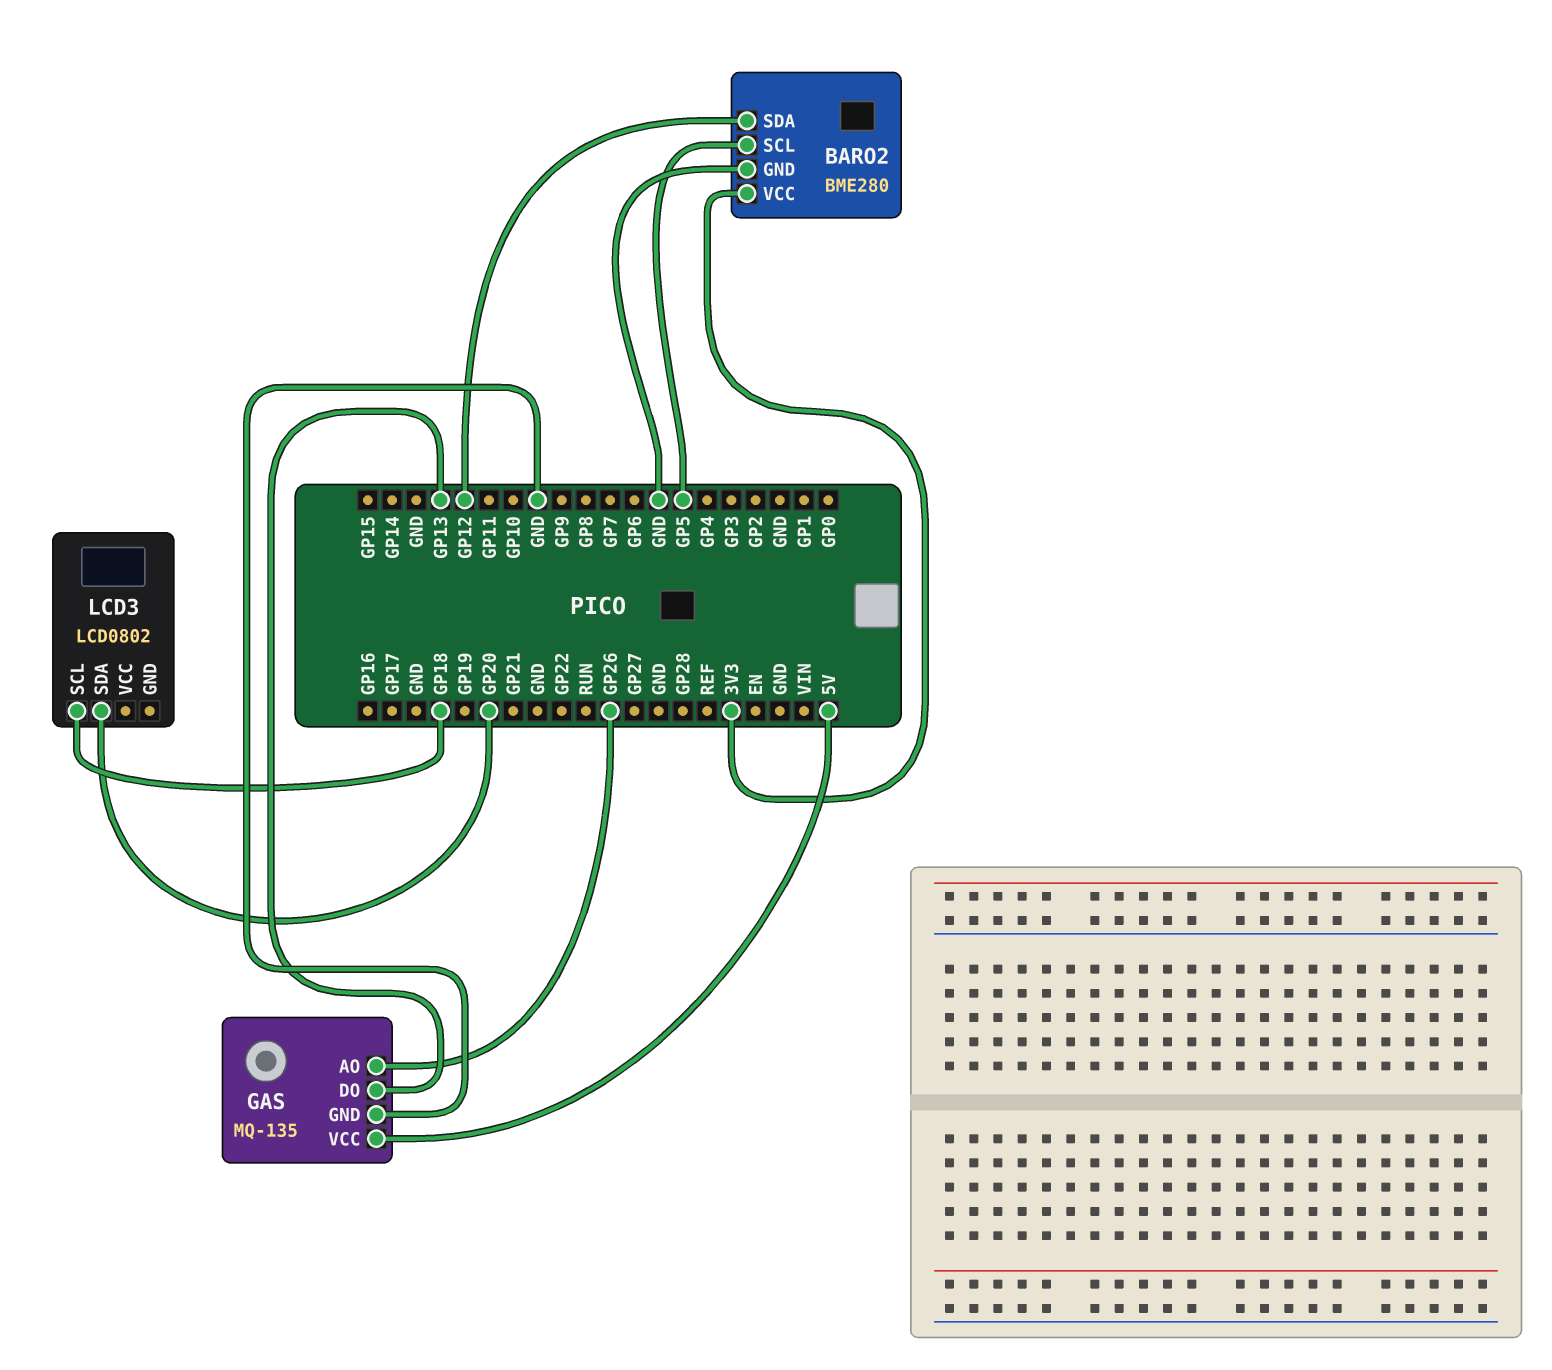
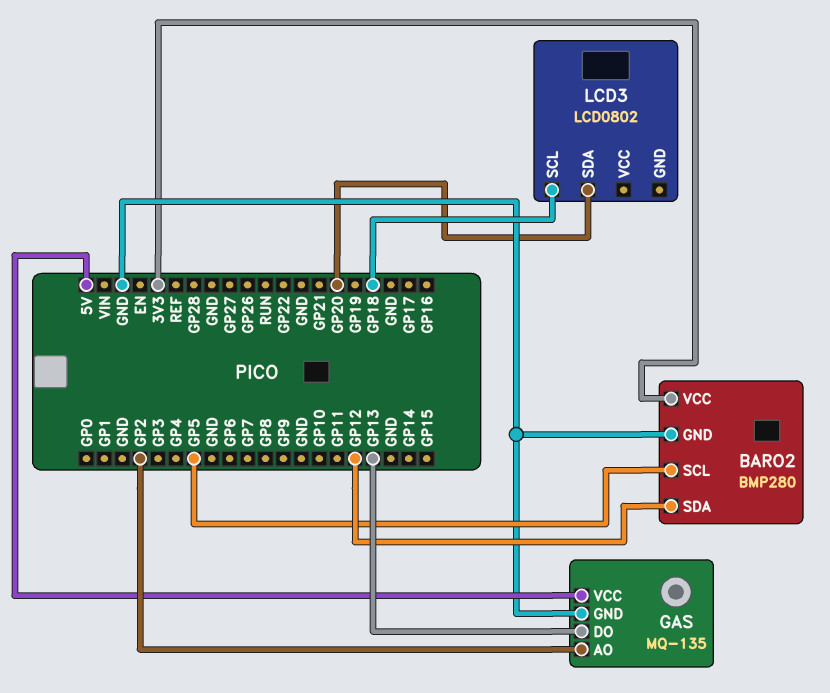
BARO2: BME280 -> BMP280
GAS pin AO: GP26 -> GP2

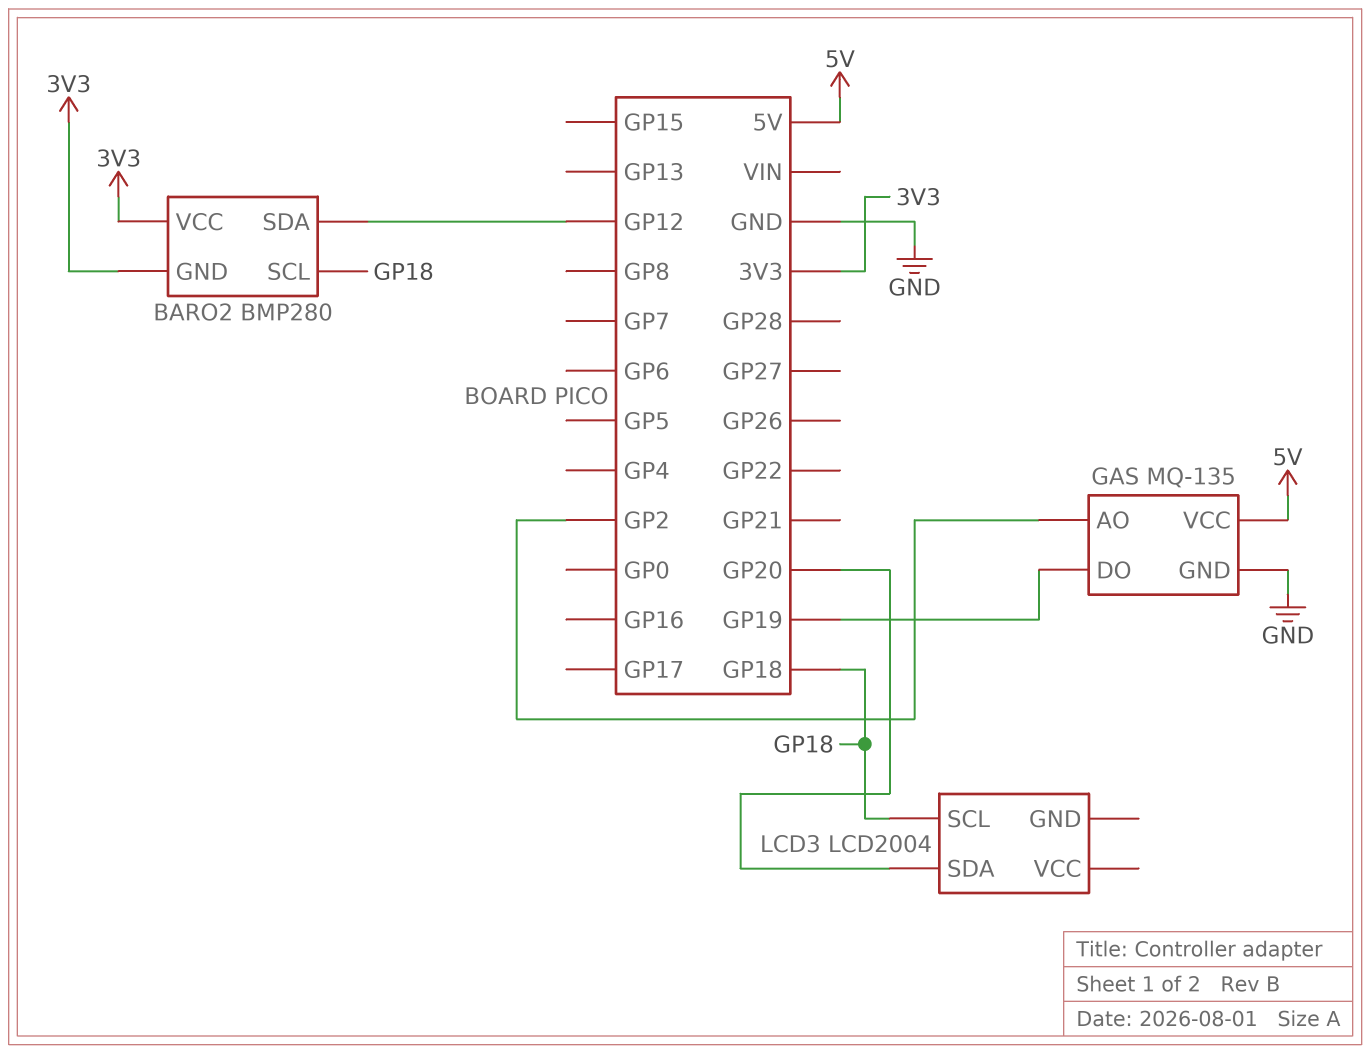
BARO2 pin GND: GND -> 3V3
BARO2 pin SCL: GP5 -> GP18
GAS pin DO: GP13 -> GP19
LCD3: LCD0802 -> LCD2004

